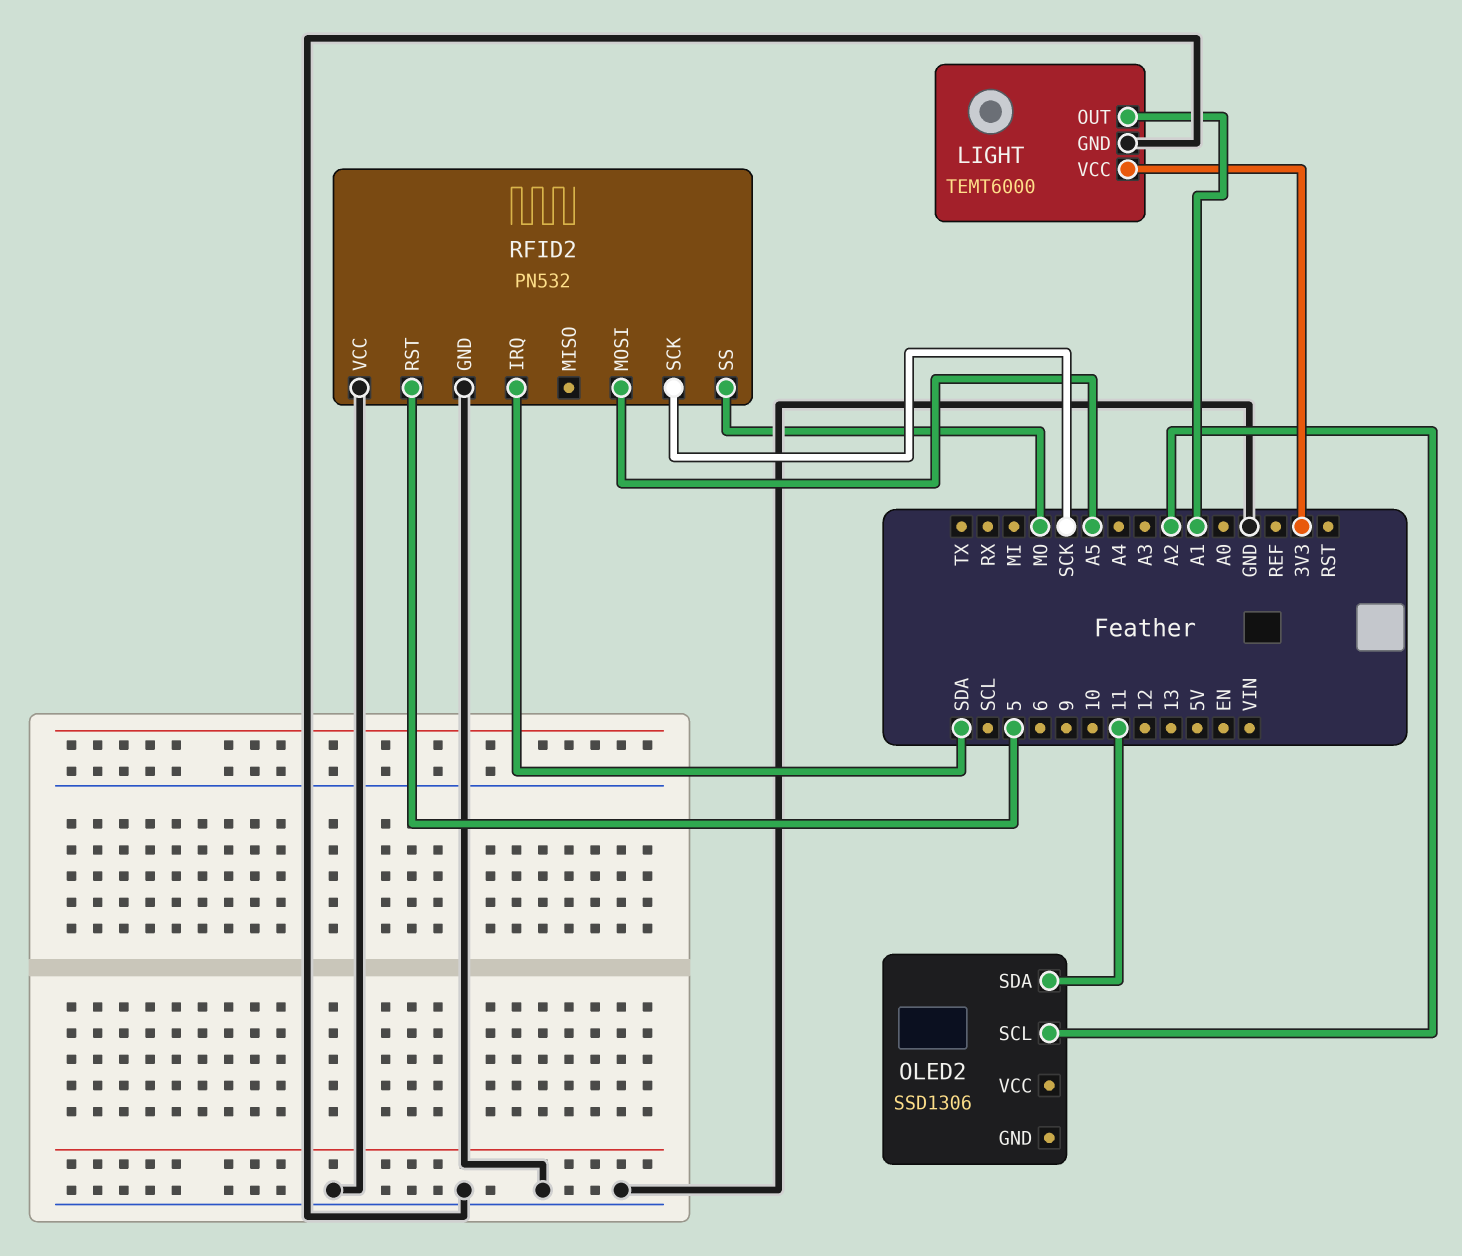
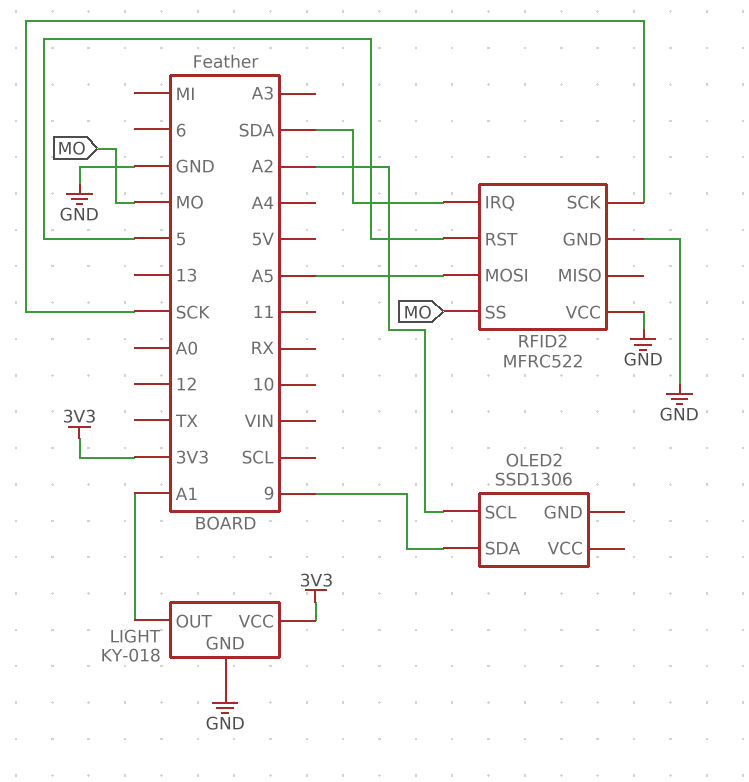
LIGHT: TEMT6000 -> KY-018
OLED2 pin SDA: 11 -> 9
RFID2: PN532 -> MFRC522

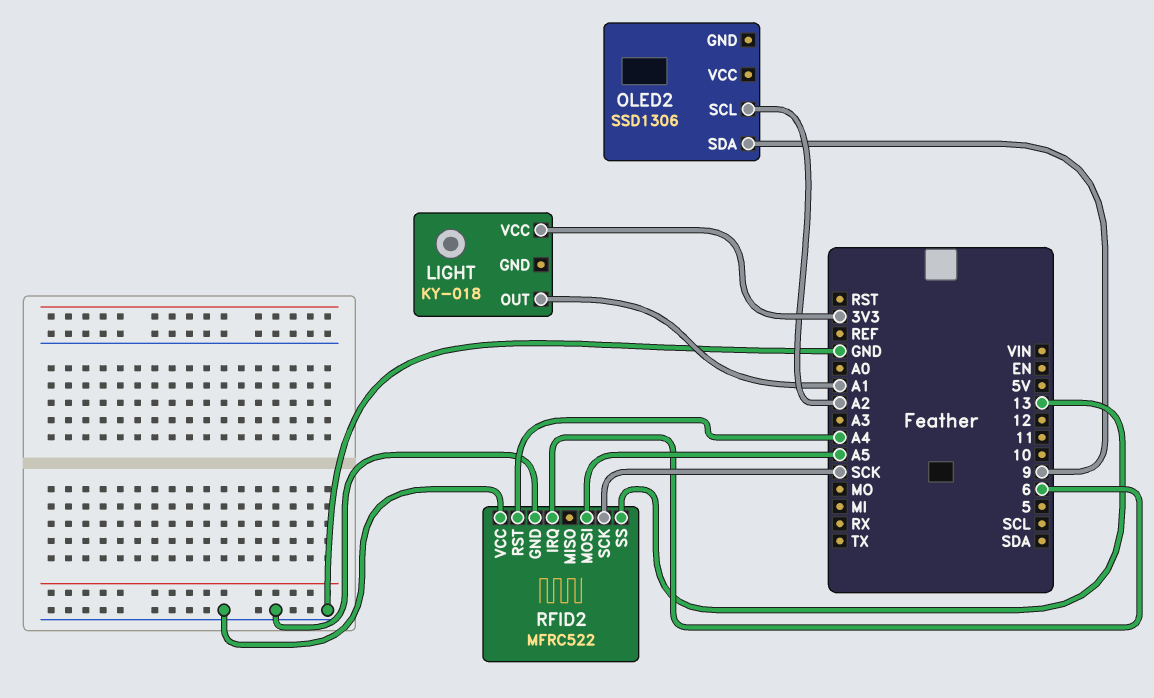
LIGHT pin GND: GND -> none
RFID2 pin IRQ: SDA -> 6
RFID2 pin RST: 5 -> A4
RFID2 pin SS: MO -> 13

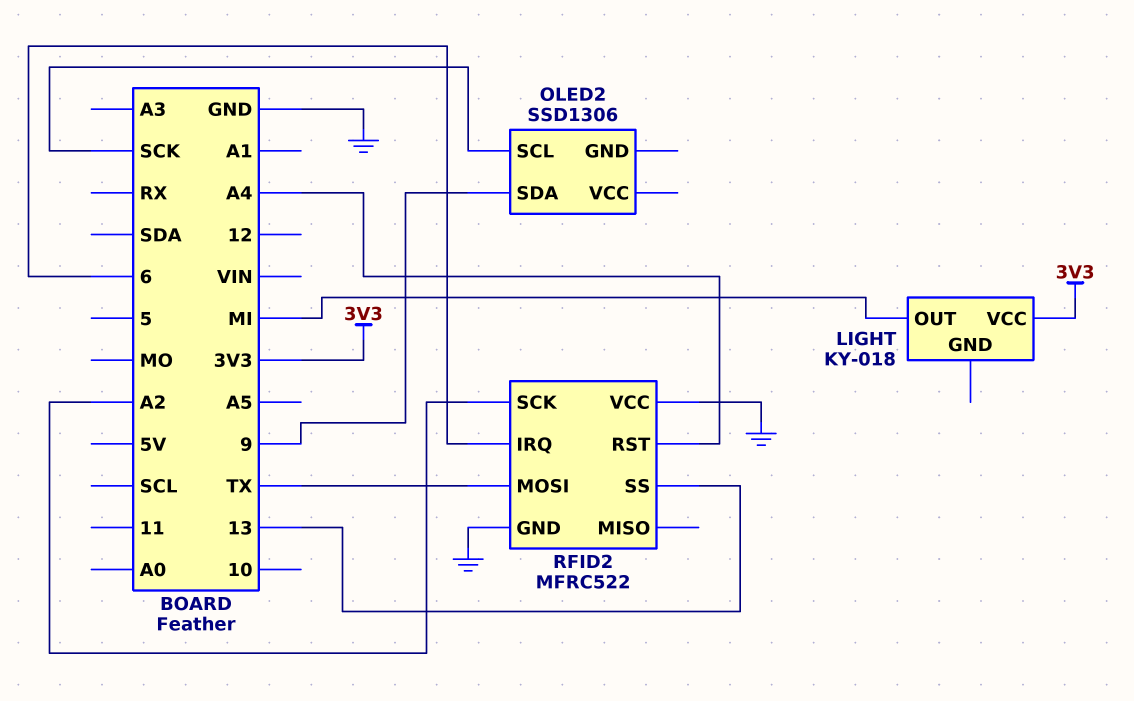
LIGHT pin OUT: A1 -> MI
OLED2 pin SCL: A2 -> SCK
RFID2 pin MOSI: A5 -> TX
RFID2 pin SCK: SCK -> A2

